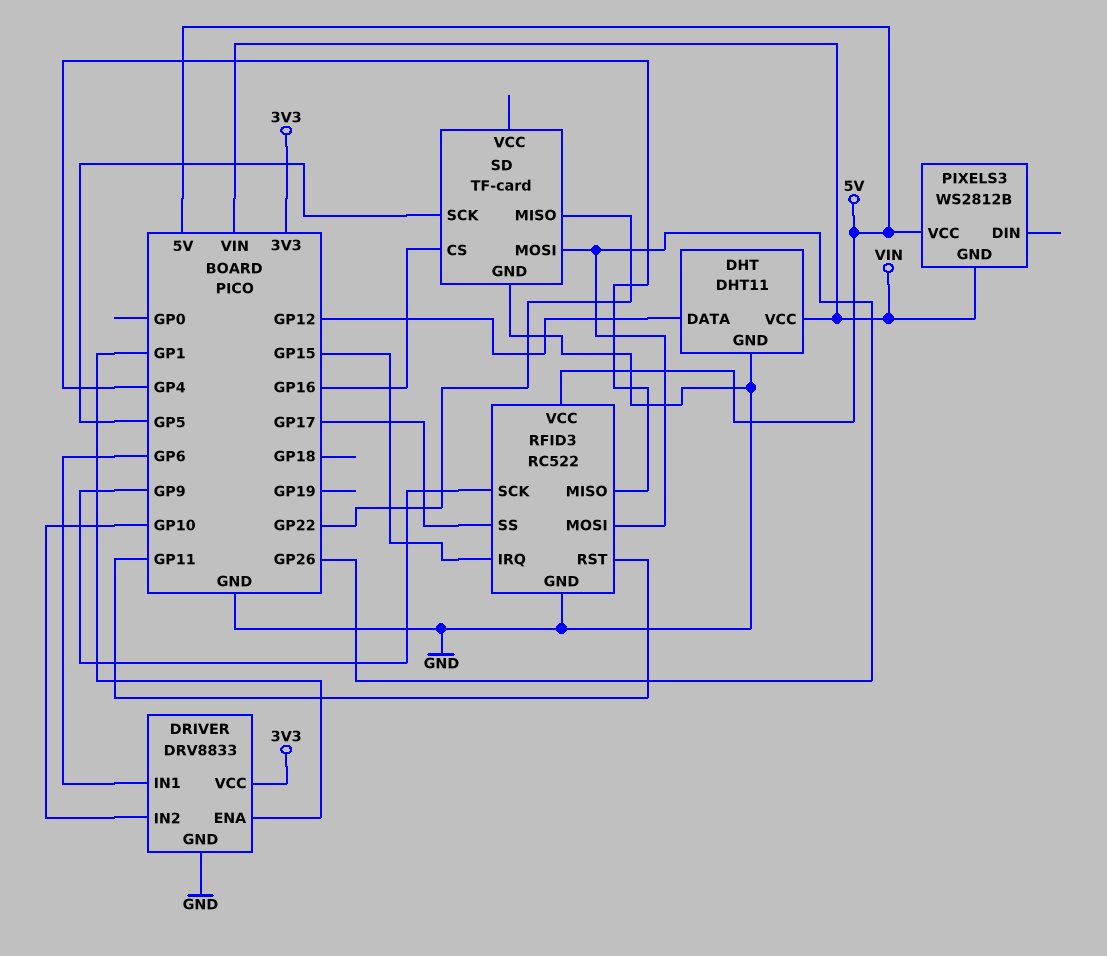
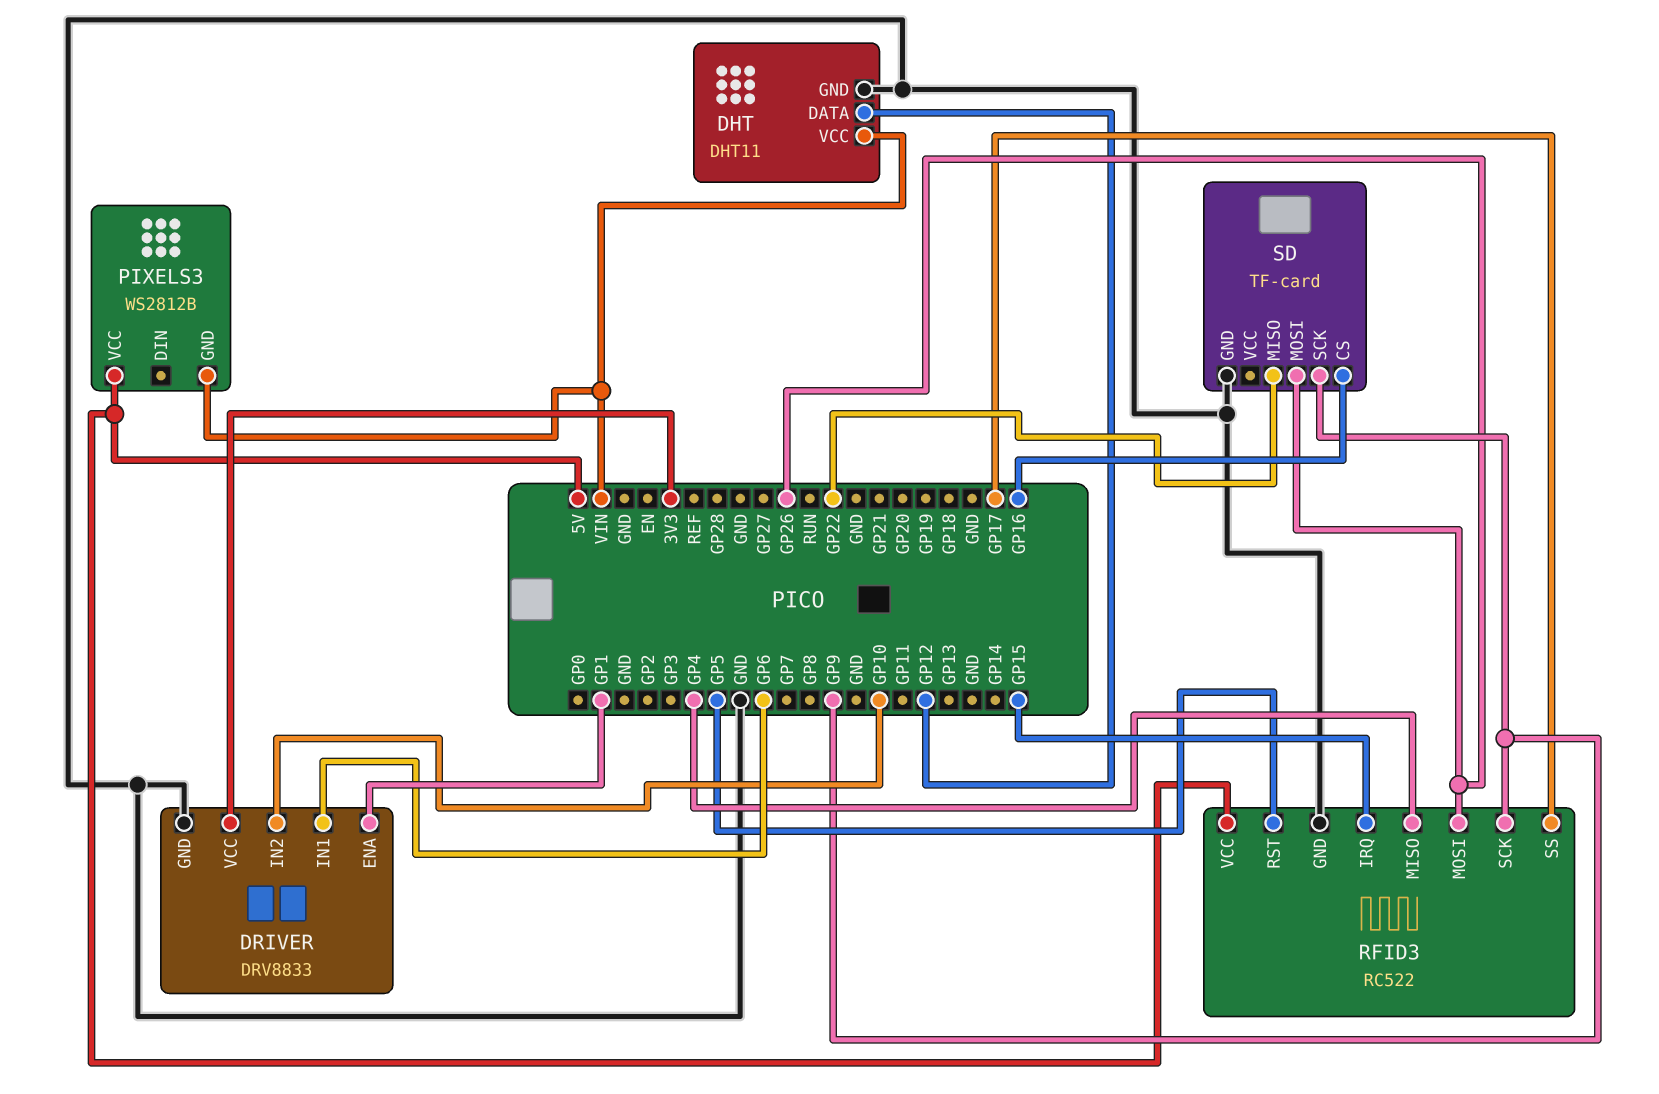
RFID3 pin RST: GP11 -> GP5
SD pin SCK: GP5 -> GP9

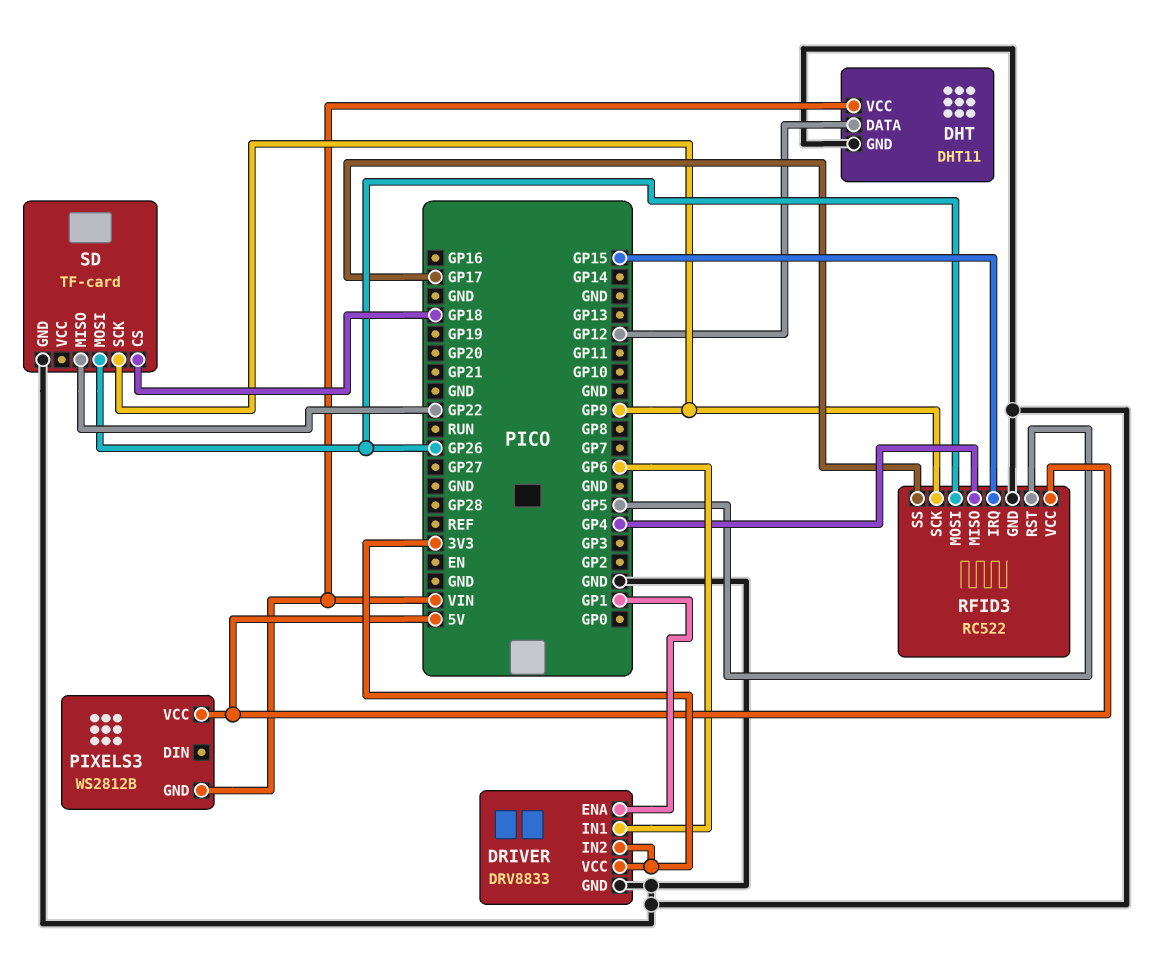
DRIVER pin IN2: GP10 -> 3V3
SD pin CS: GP16 -> GP18

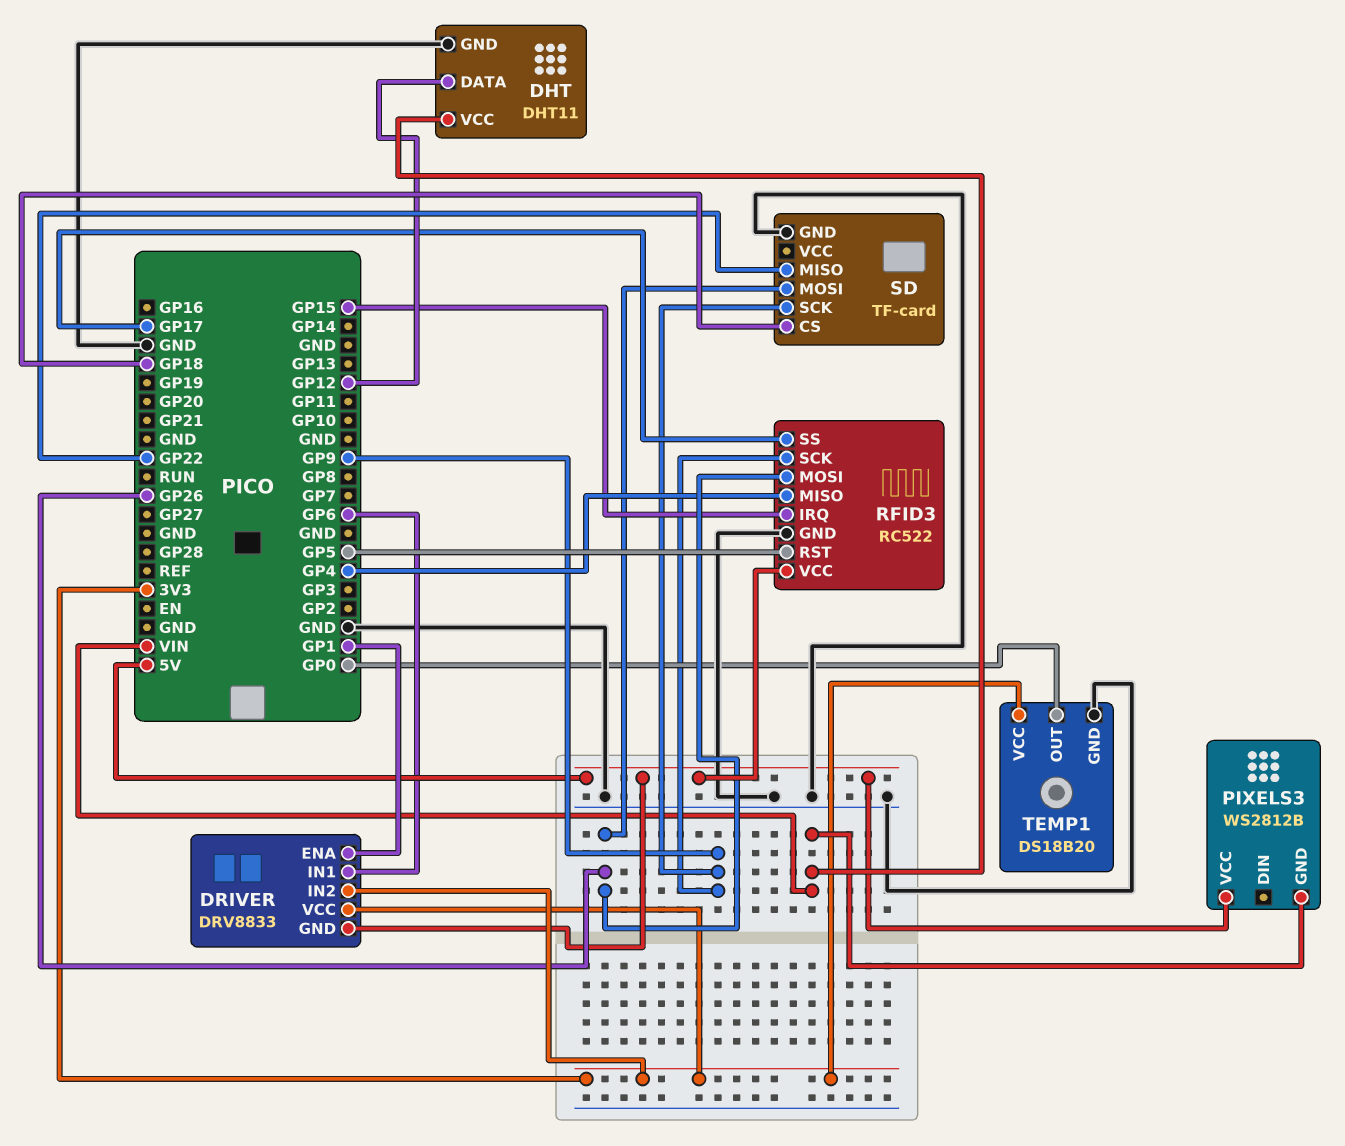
DRIVER pin GND: GND -> 5V
TEMP1: none -> DS18B20
TEMP1 pin GND: none -> GND
TEMP1 pin OUT: none -> GP0
TEMP1 pin VCC: none -> 3V3

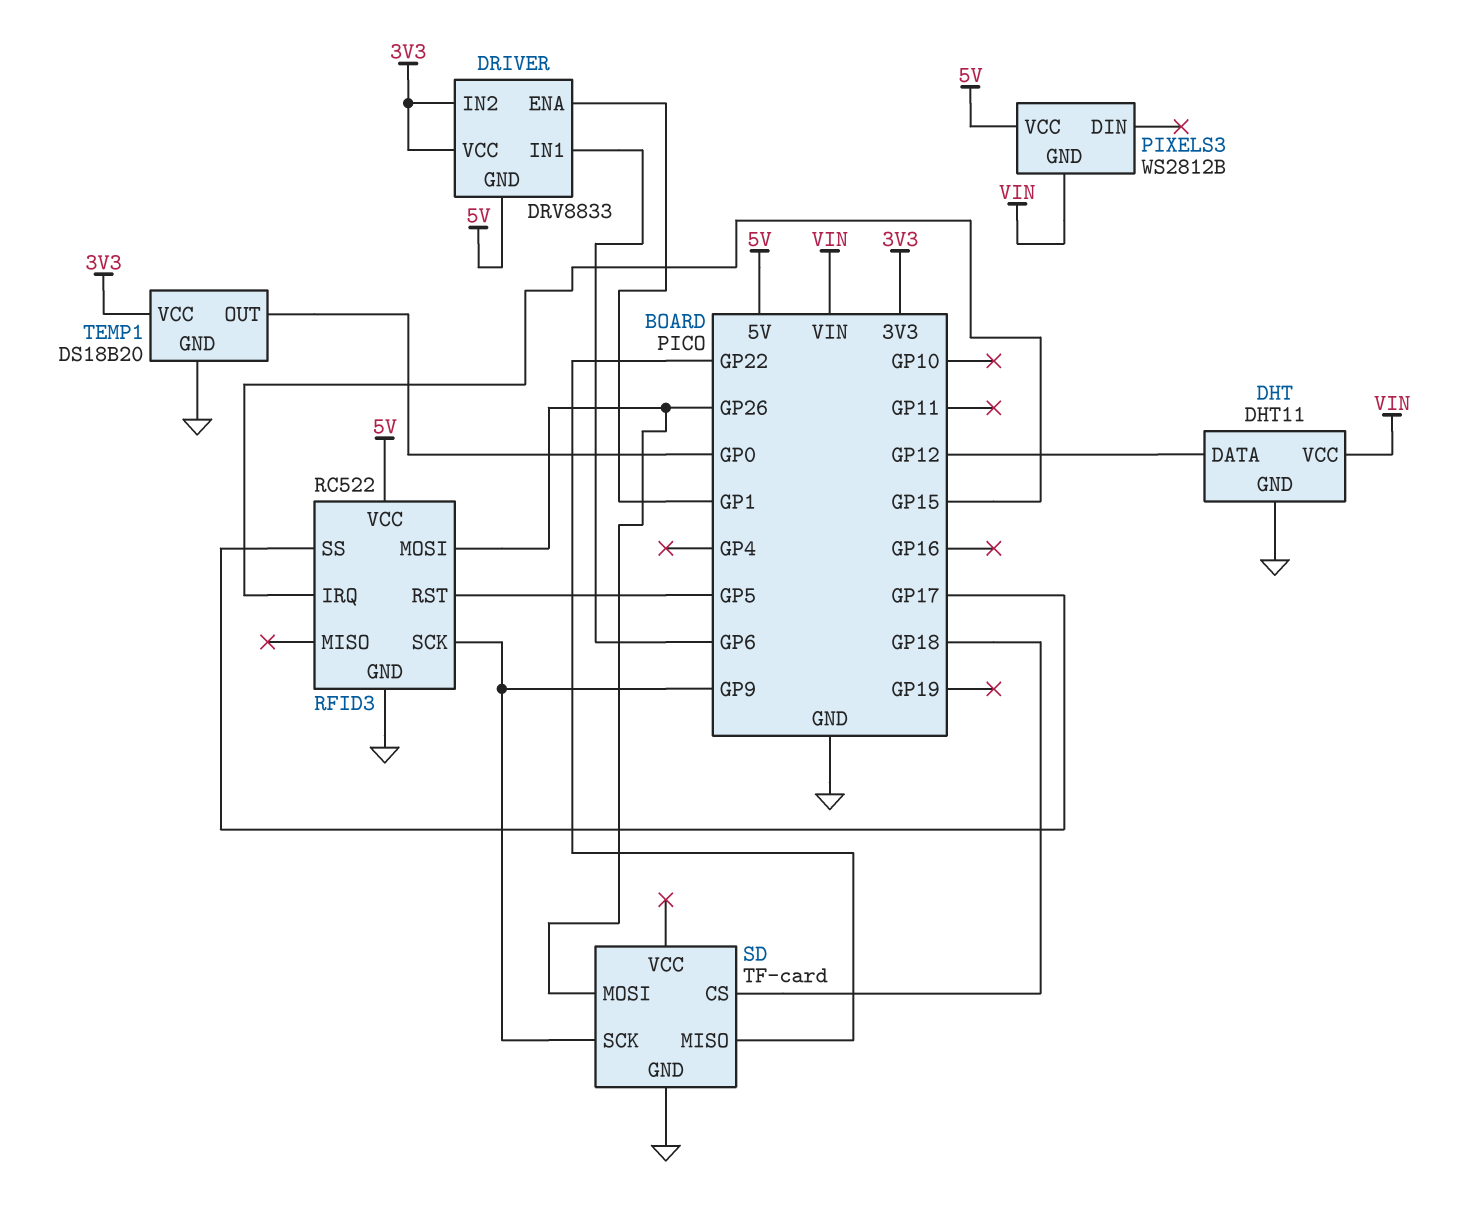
RFID3 pin MISO: GP4 -> none

